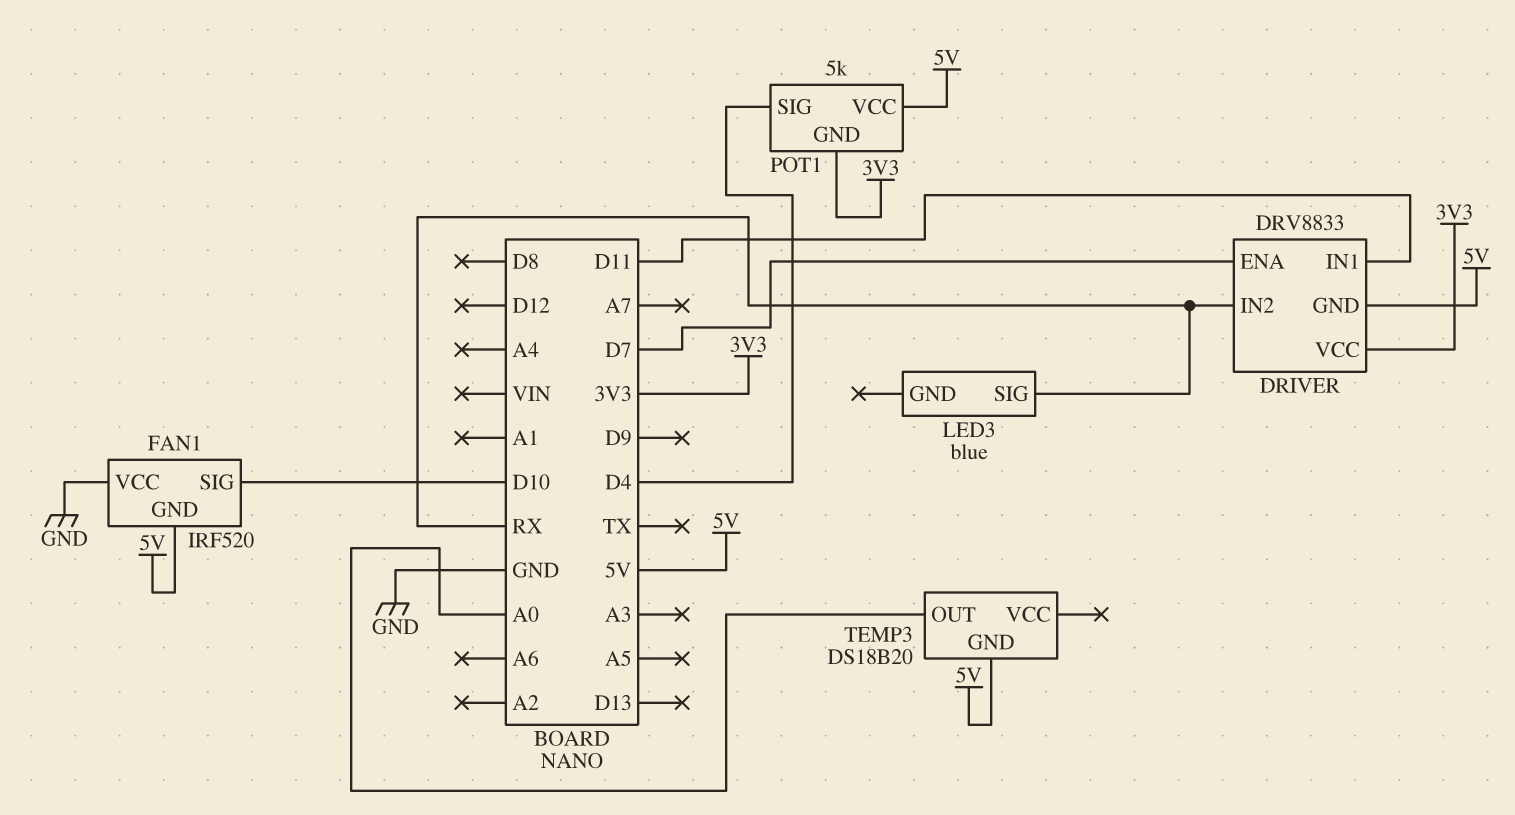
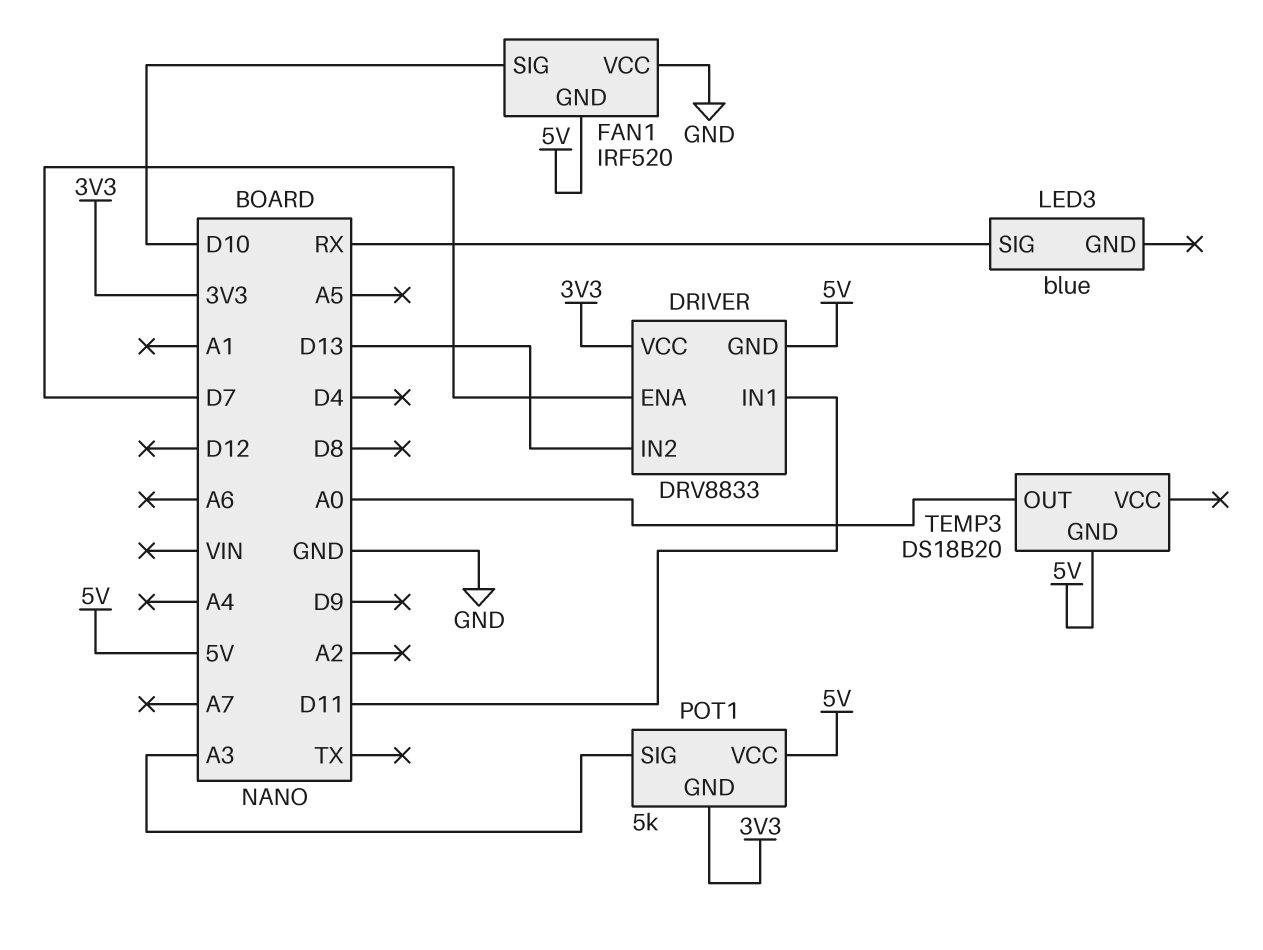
DRIVER pin IN2: RX -> D13
POT1 pin SIG: D4 -> A3

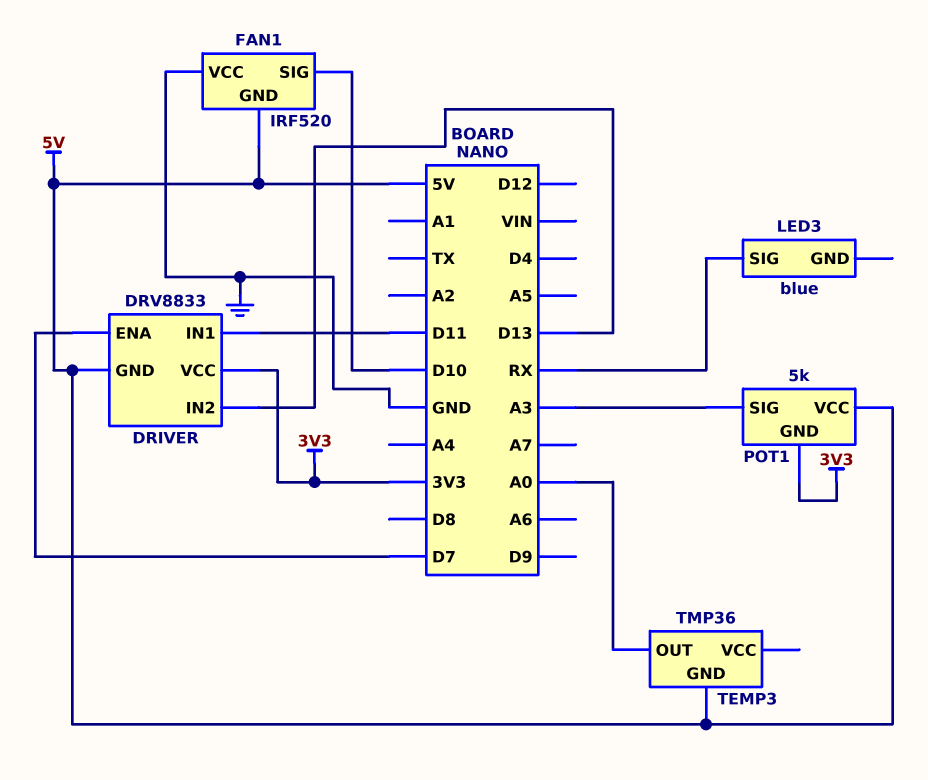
TEMP3: DS18B20 -> TMP36

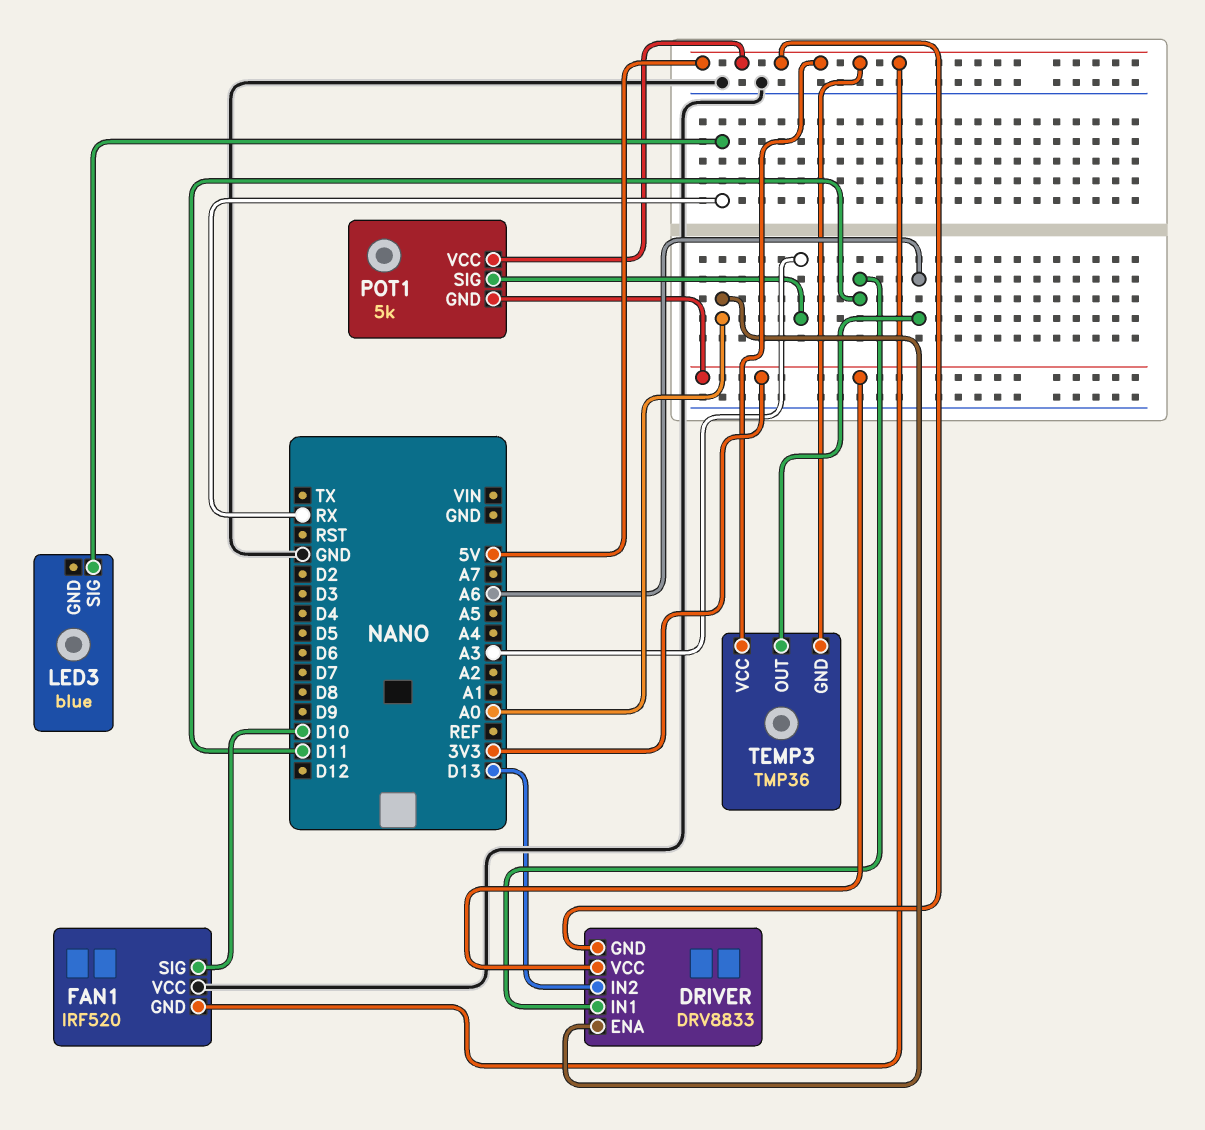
DRIVER pin ENA: D7 -> A0
TEMP3 pin OUT: A0 -> A6
TEMP3 pin VCC: none -> 5V

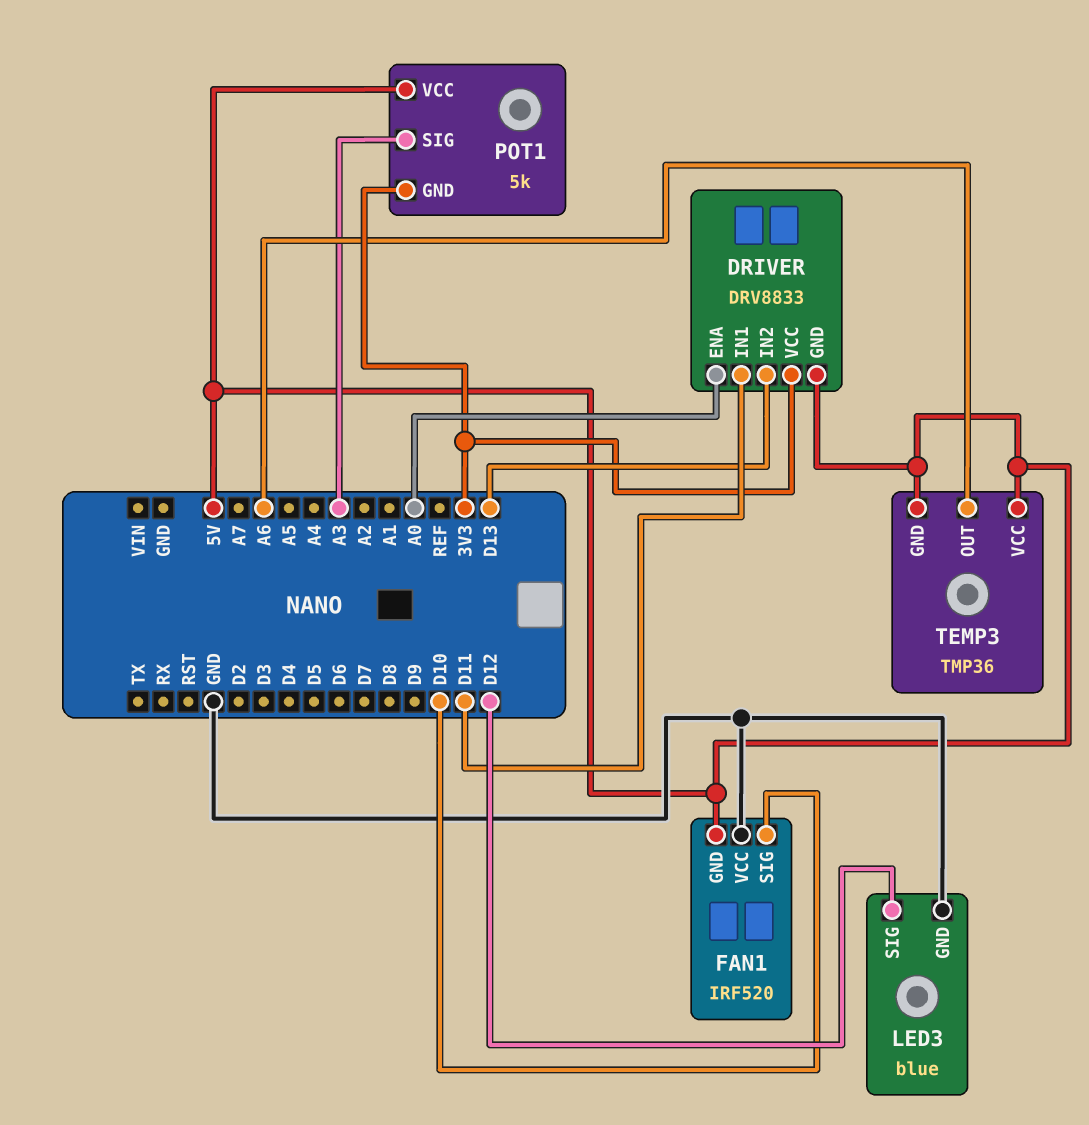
LED3 pin GND: none -> GND
LED3 pin SIG: RX -> D12

